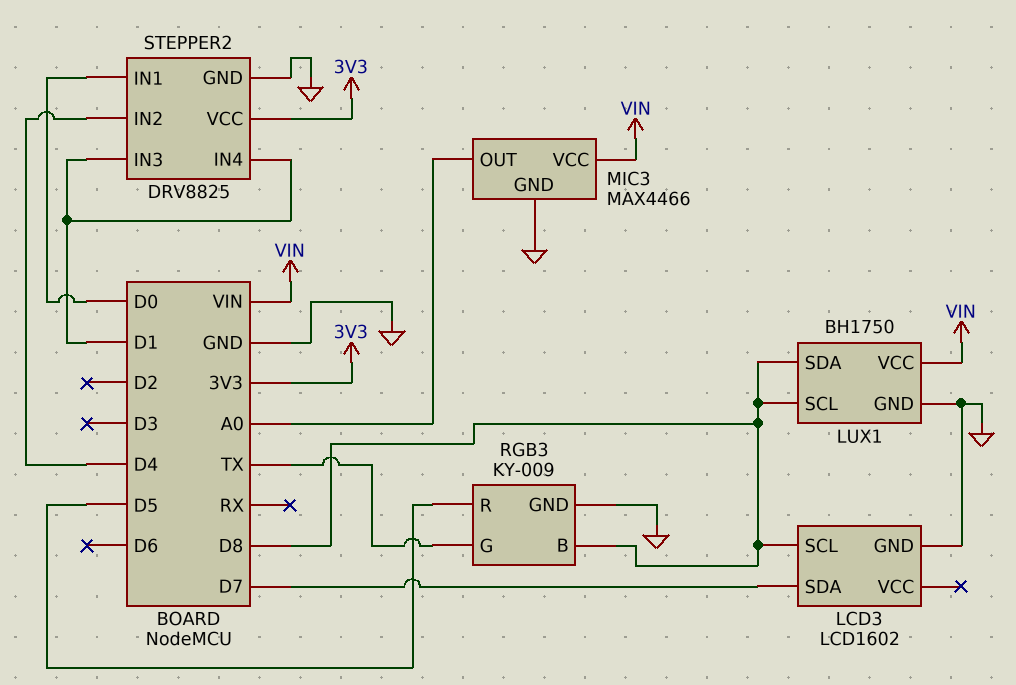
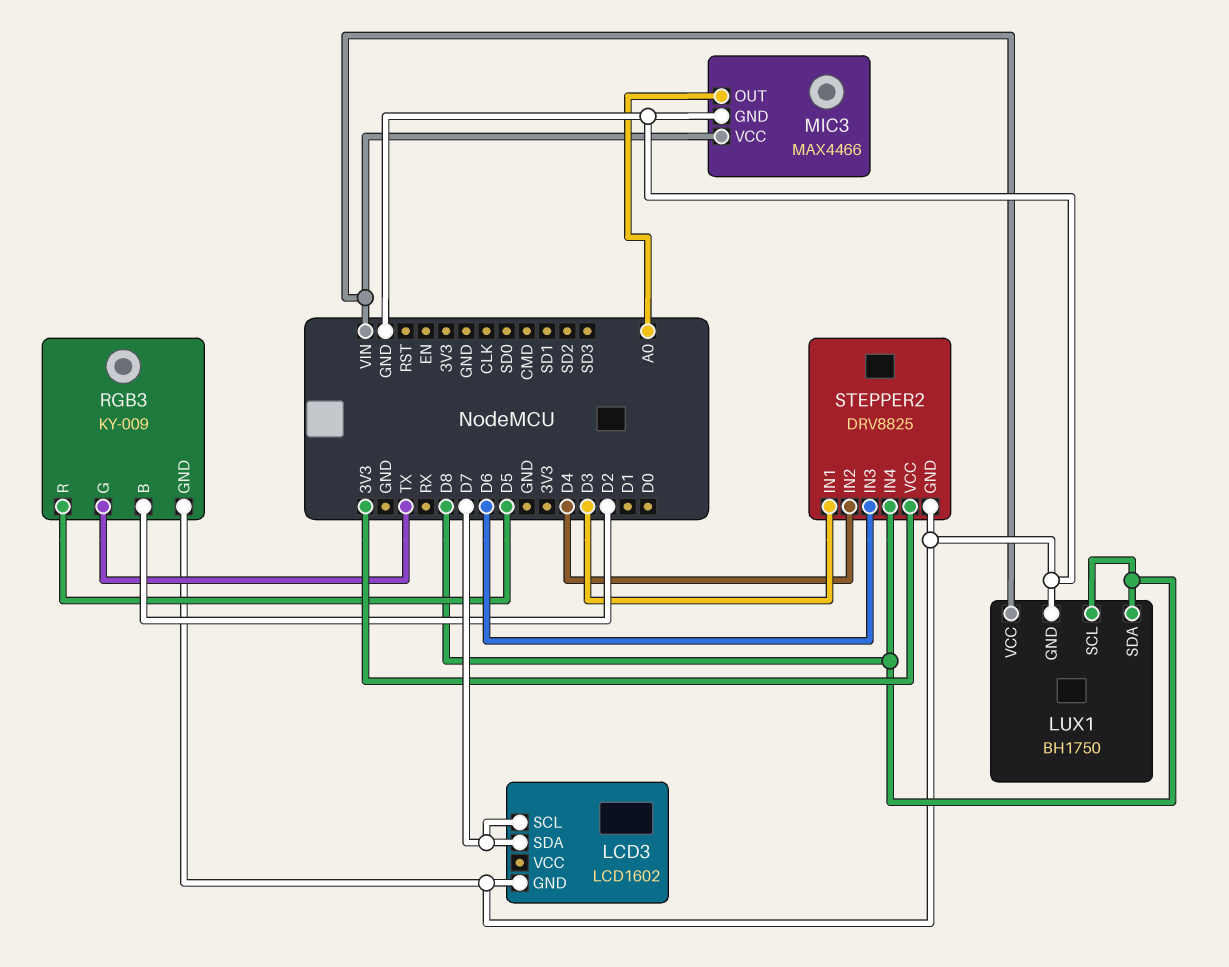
LCD3 pin SCL: D8 -> D7
RGB3 pin B: D8 -> D2
STEPPER2 pin IN1: D0 -> D3
STEPPER2 pin IN3: D1 -> D6
STEPPER2 pin IN4: D1 -> D8

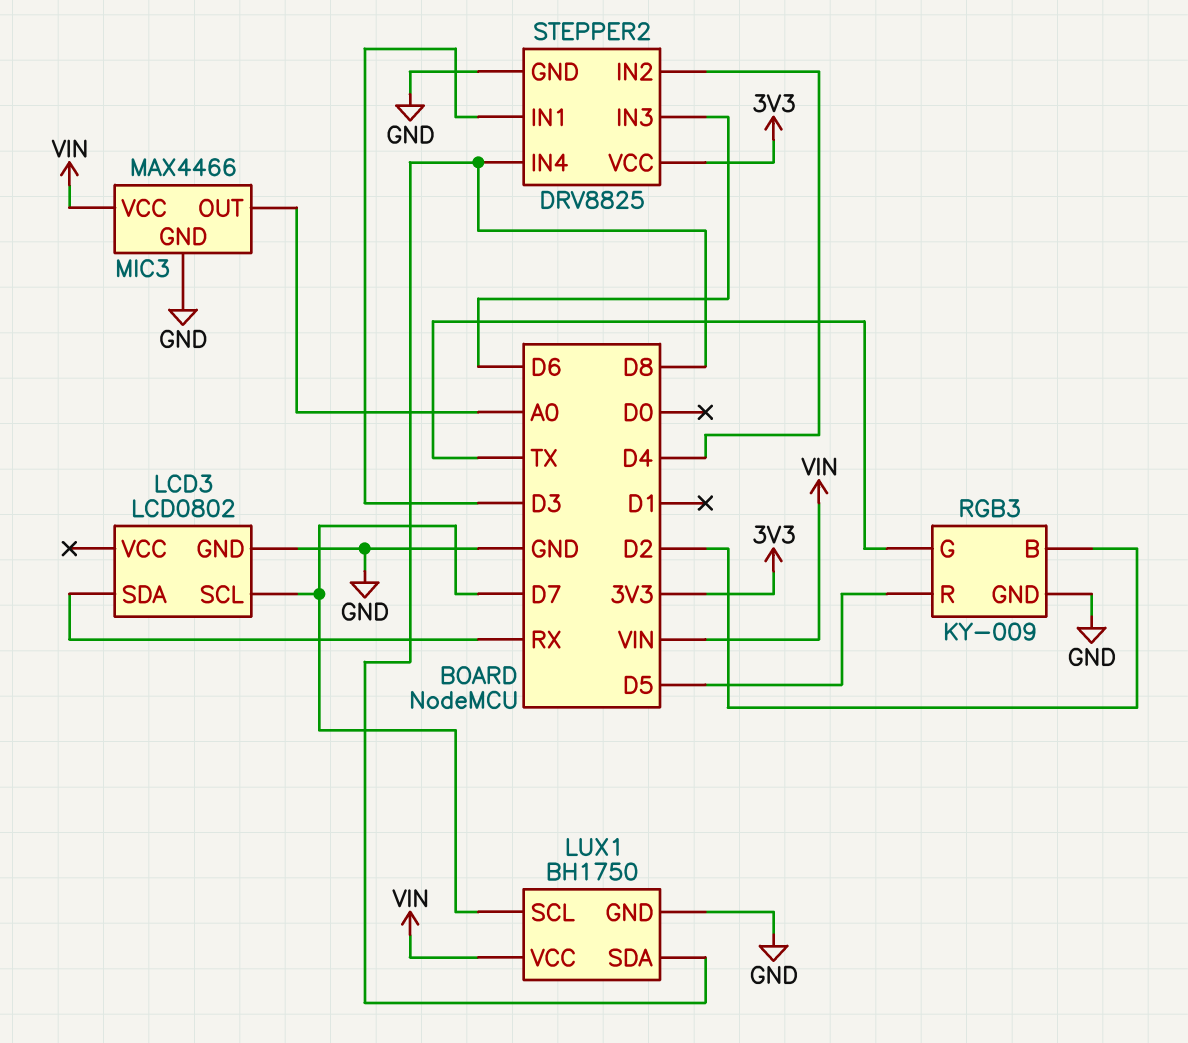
LCD3: LCD1602 -> LCD0802
LCD3 pin SDA: D7 -> RX
LUX1 pin SCL: D8 -> D7

